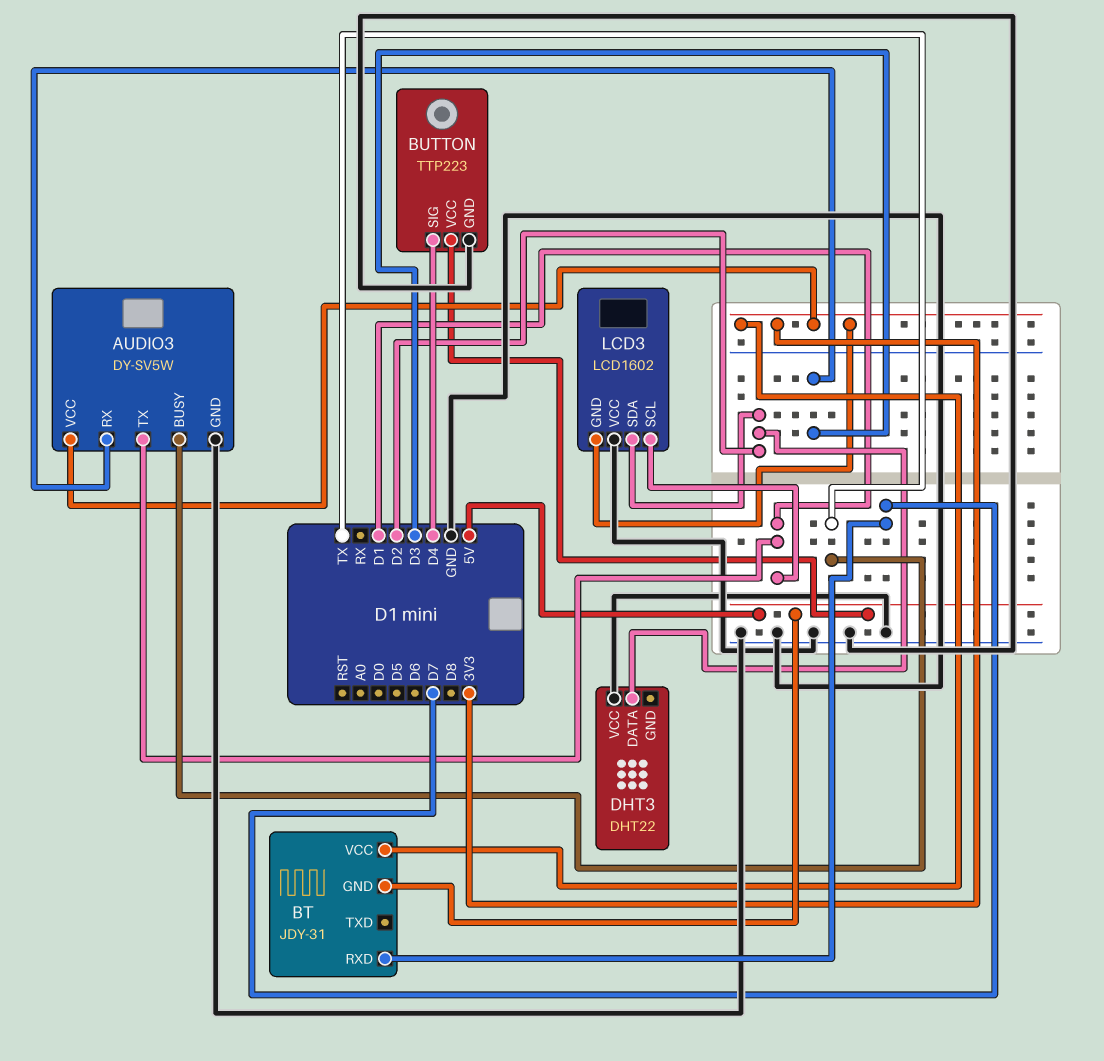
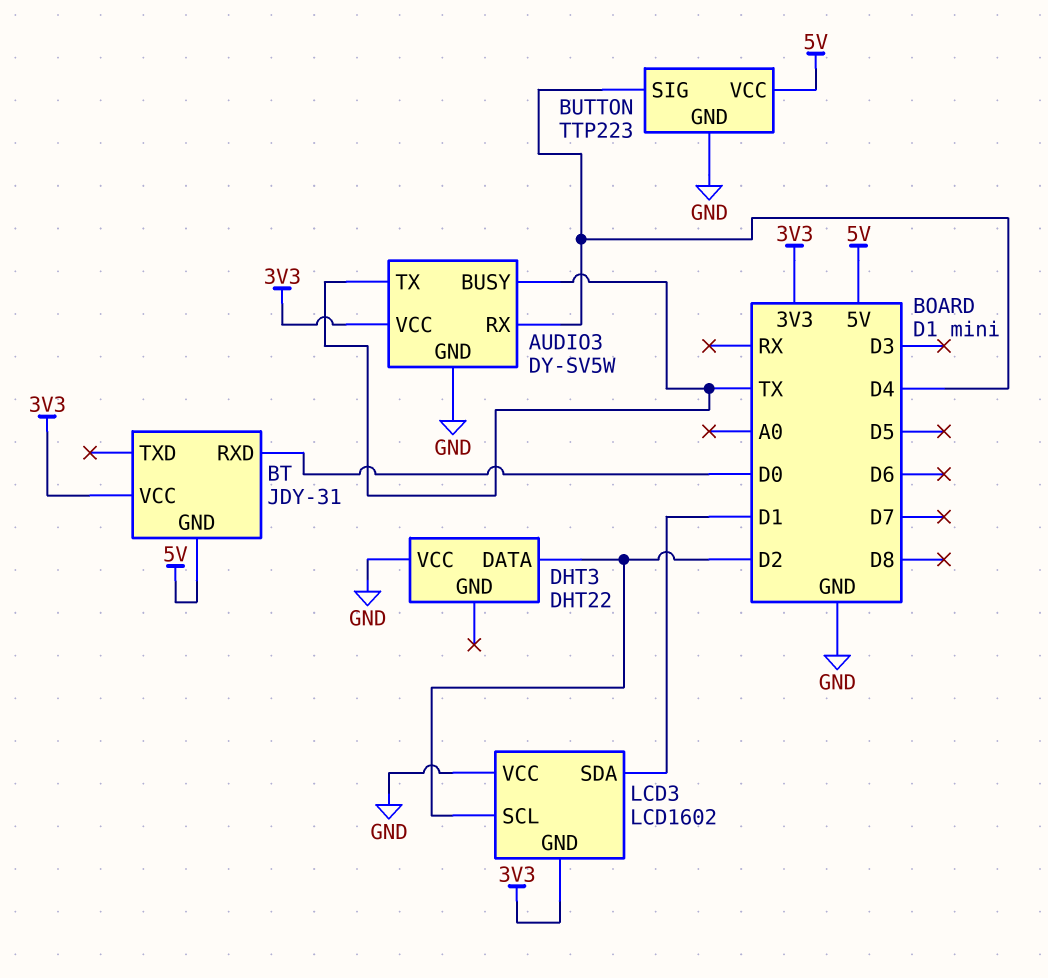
AUDIO3 pin RX: D3 -> D4
AUDIO3 pin TX: D1 -> TX
BT pin RXD: D7 -> D0
LCD3 pin SCL: D1 -> D2
LCD3 pin SDA: D2 -> D1

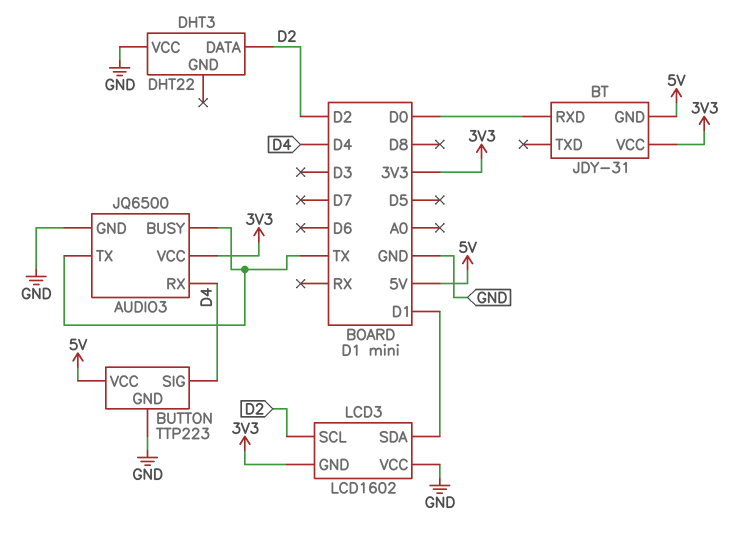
AUDIO3: DY-SV5W -> JQ6500

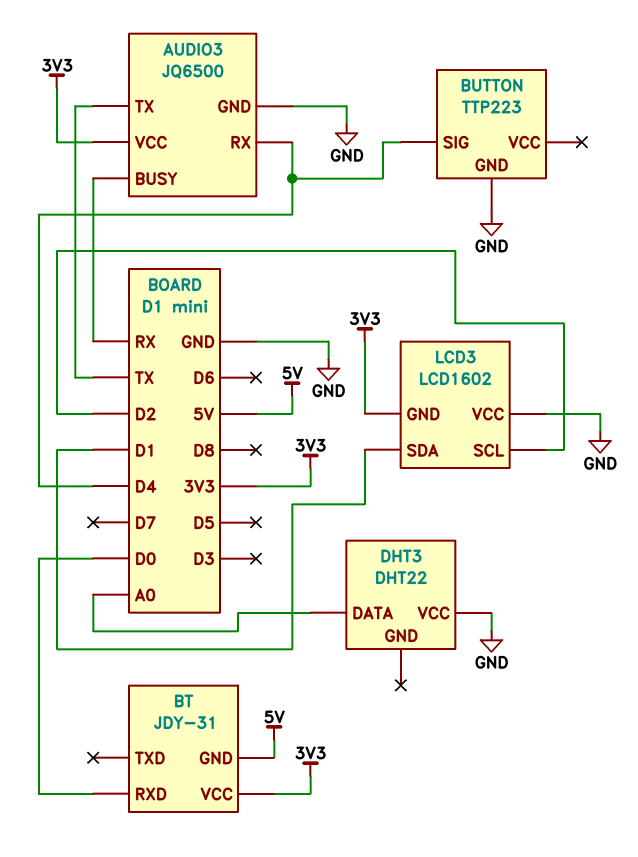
AUDIO3 pin BUSY: TX -> RX
BUTTON pin VCC: 5V -> none
DHT3 pin DATA: D2 -> A0

